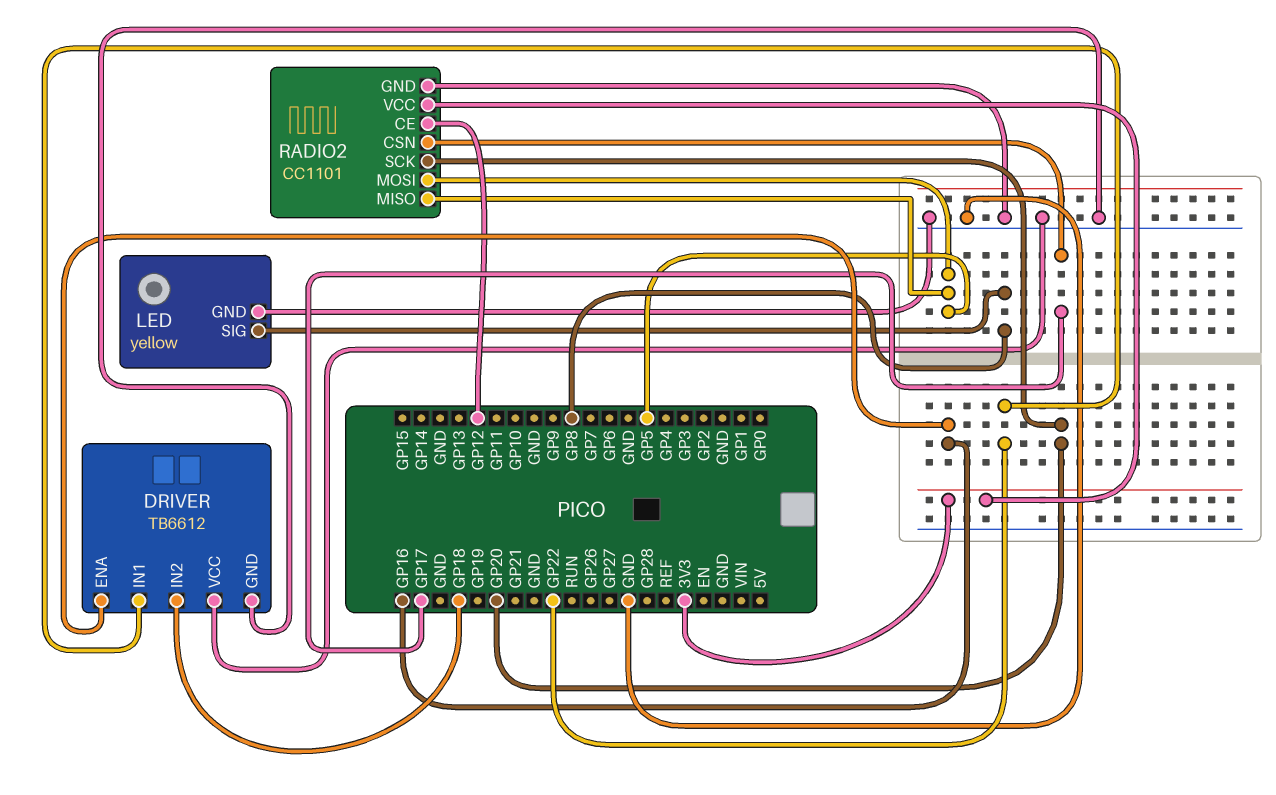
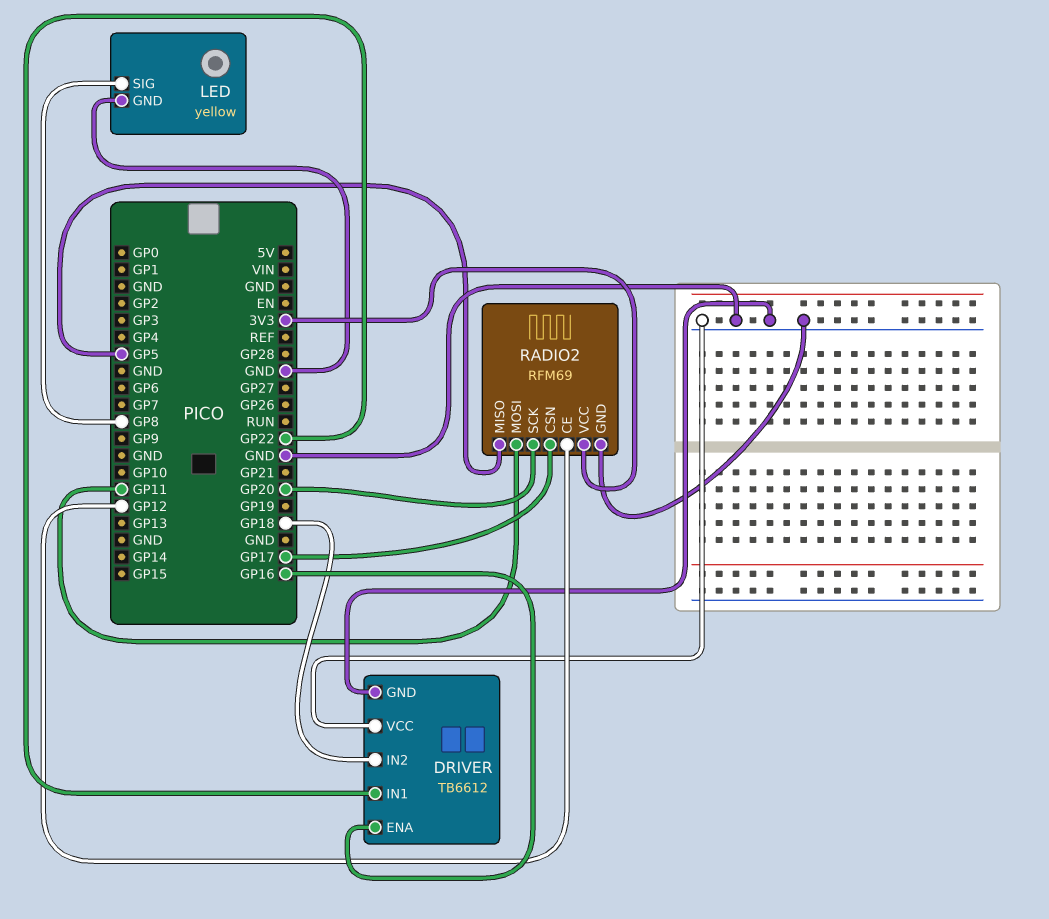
RADIO2: CC1101 -> RFM69
RADIO2 pin MOSI: GP5 -> GP11

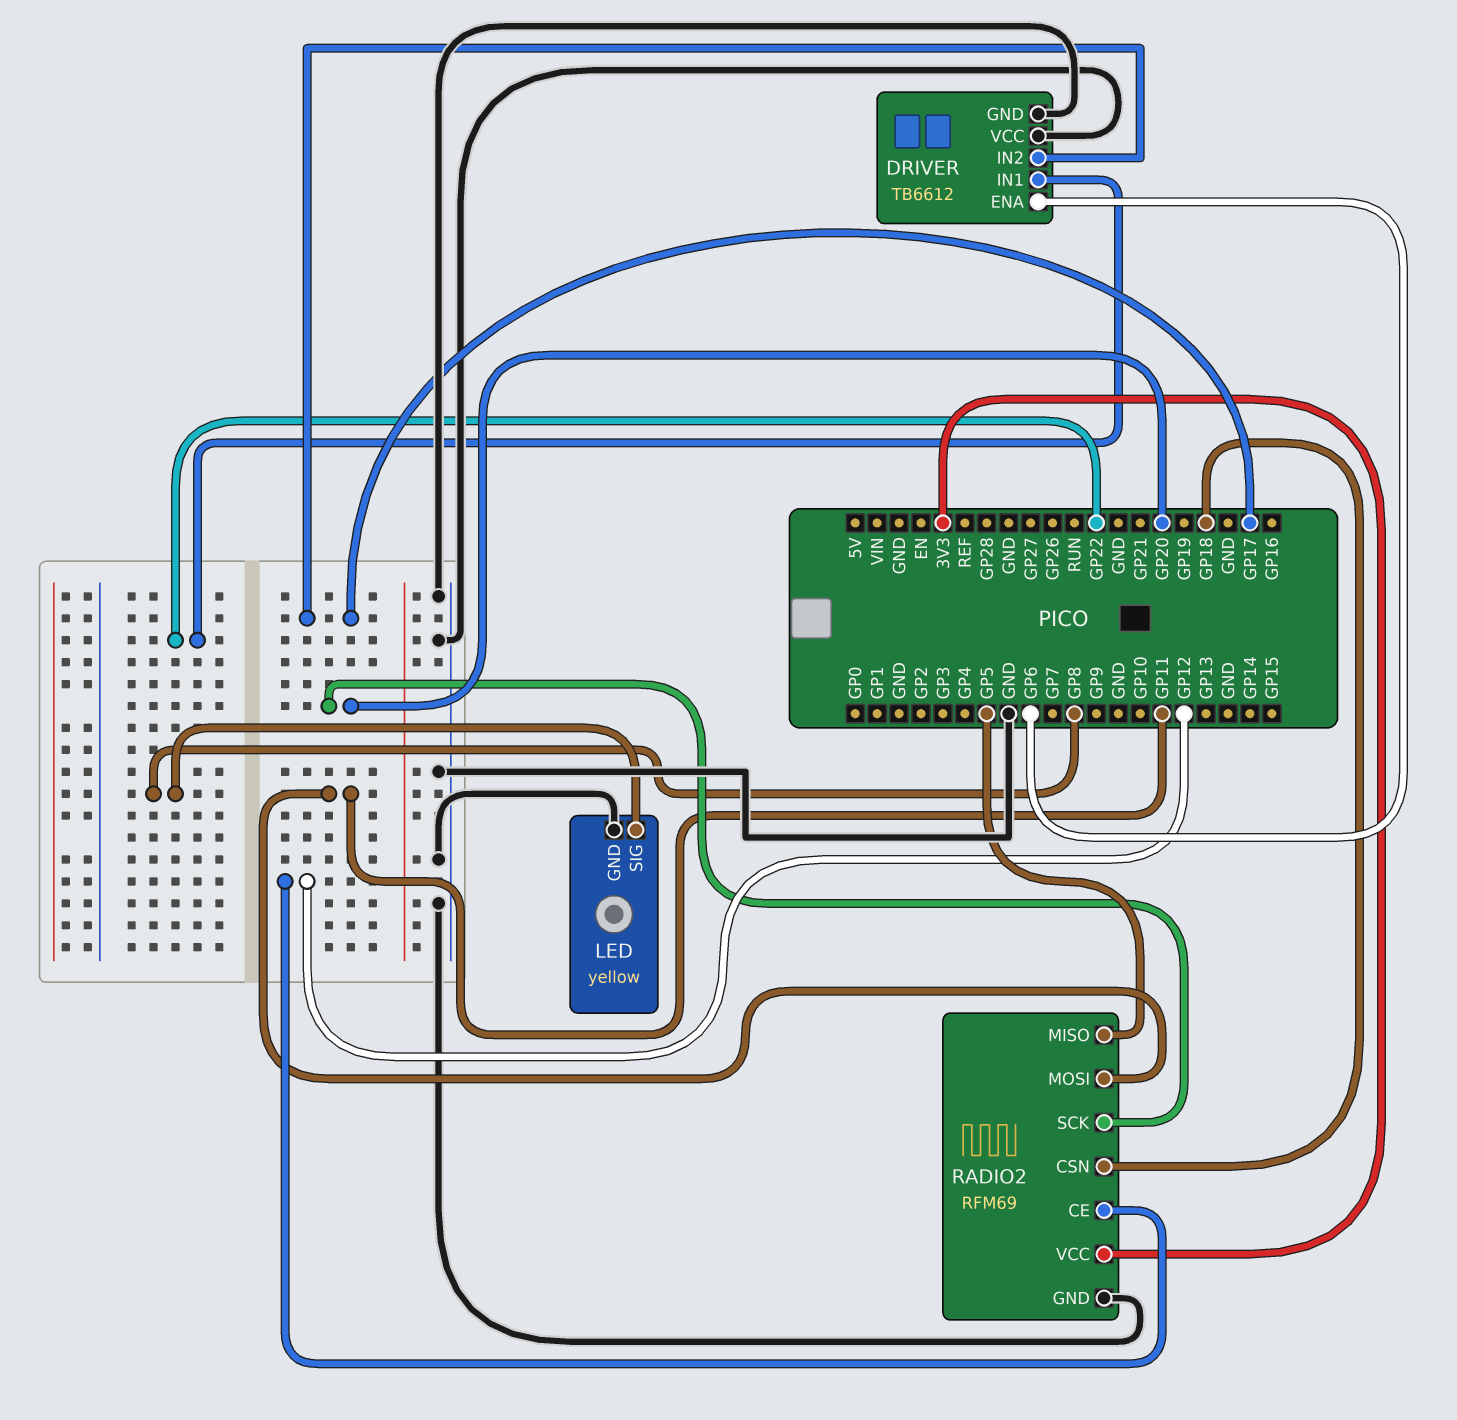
DRIVER pin ENA: GP16 -> GP6
DRIVER pin IN2: GP18 -> GP17
RADIO2 pin CSN: GP17 -> GP18

